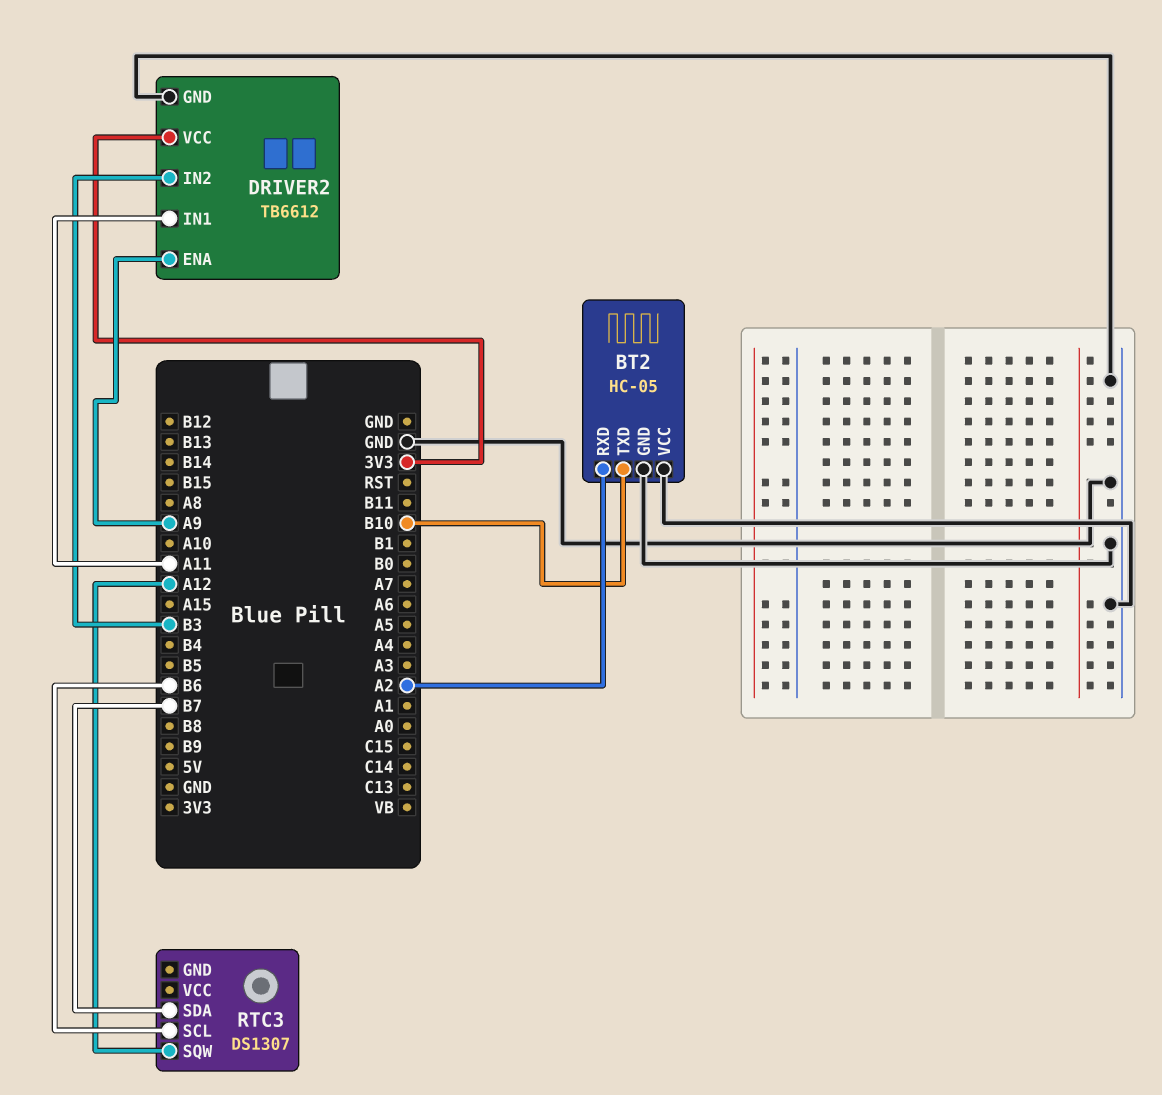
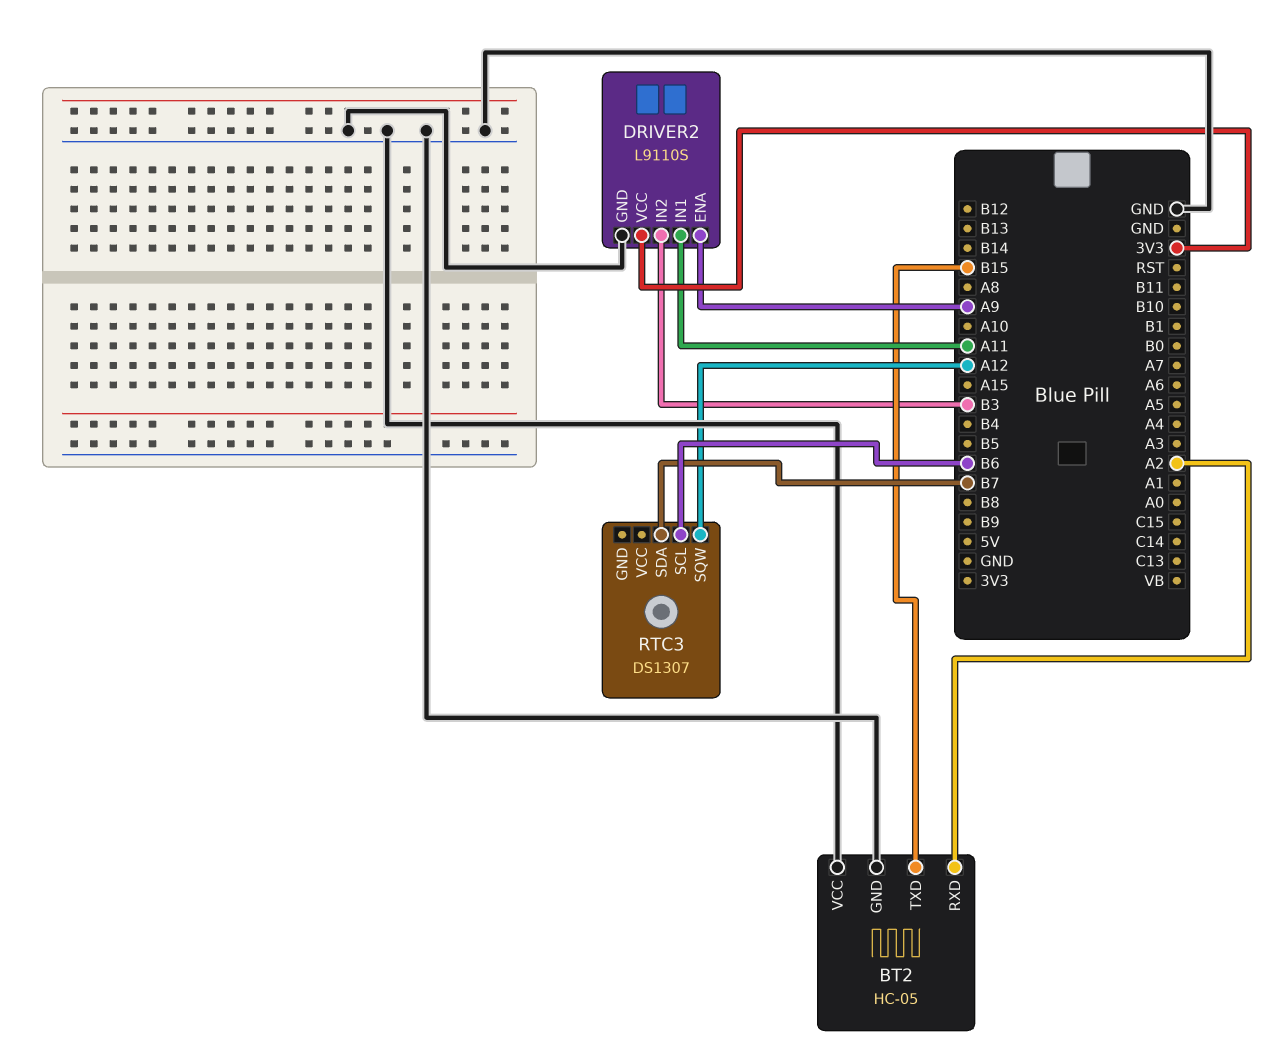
BT2 pin TXD: B10 -> B15
DRIVER2: TB6612 -> L9110S

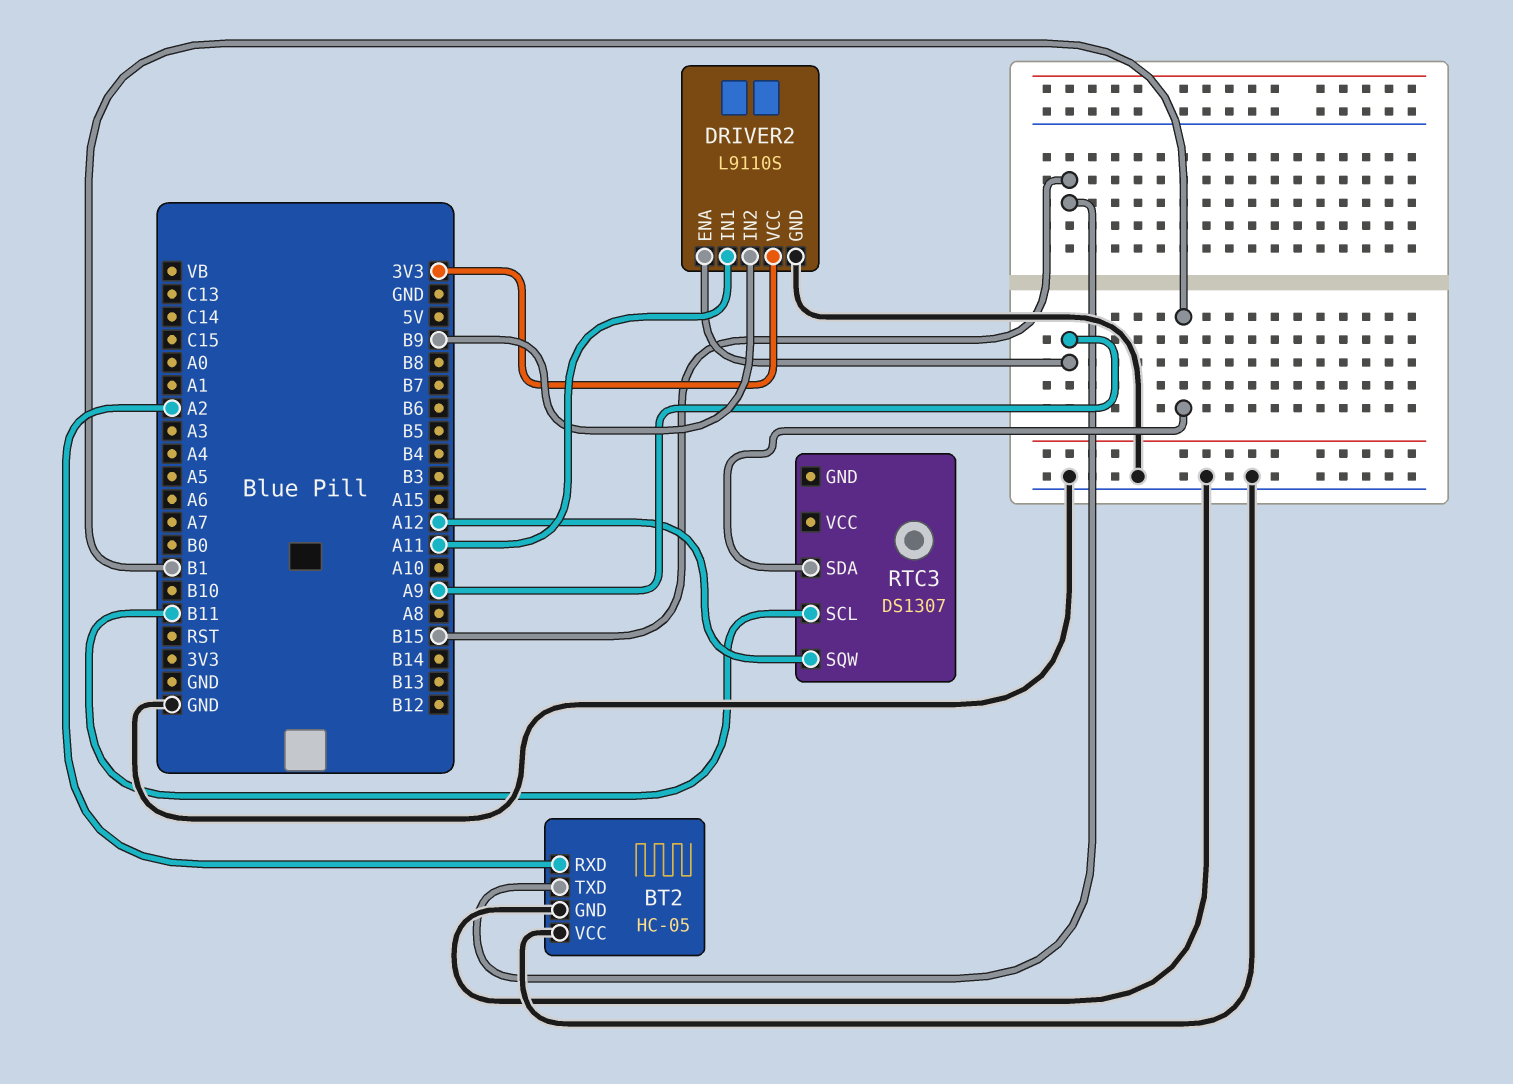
DRIVER2 pin IN2: B3 -> B9
RTC3 pin SCL: B6 -> B11
RTC3 pin SDA: B7 -> B1

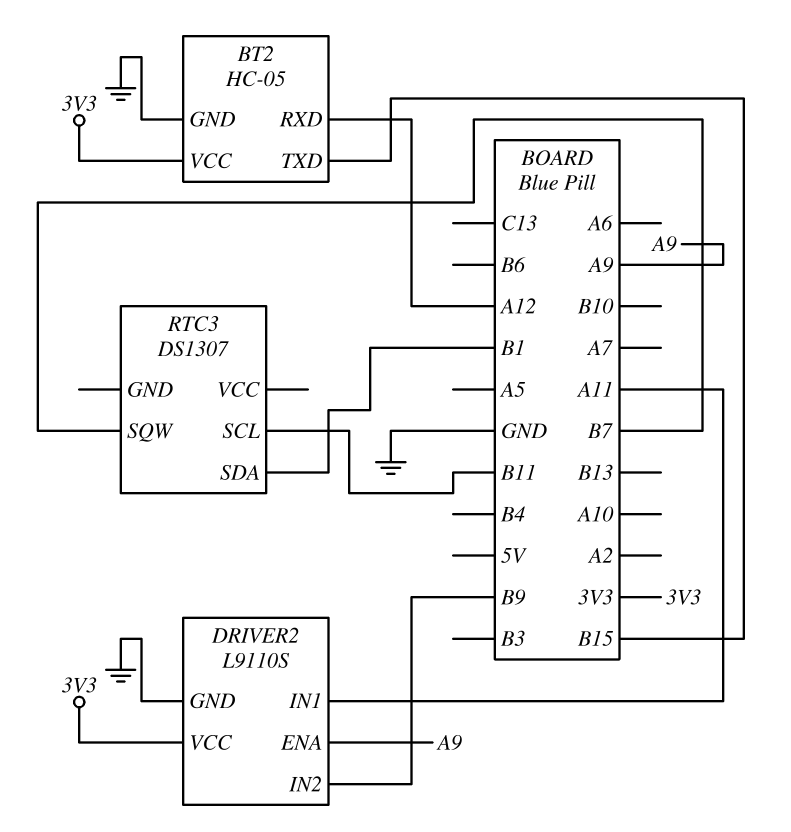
BT2 pin RXD: A2 -> A12
BT2 pin VCC: GND -> 3V3
RTC3 pin SQW: A12 -> B7

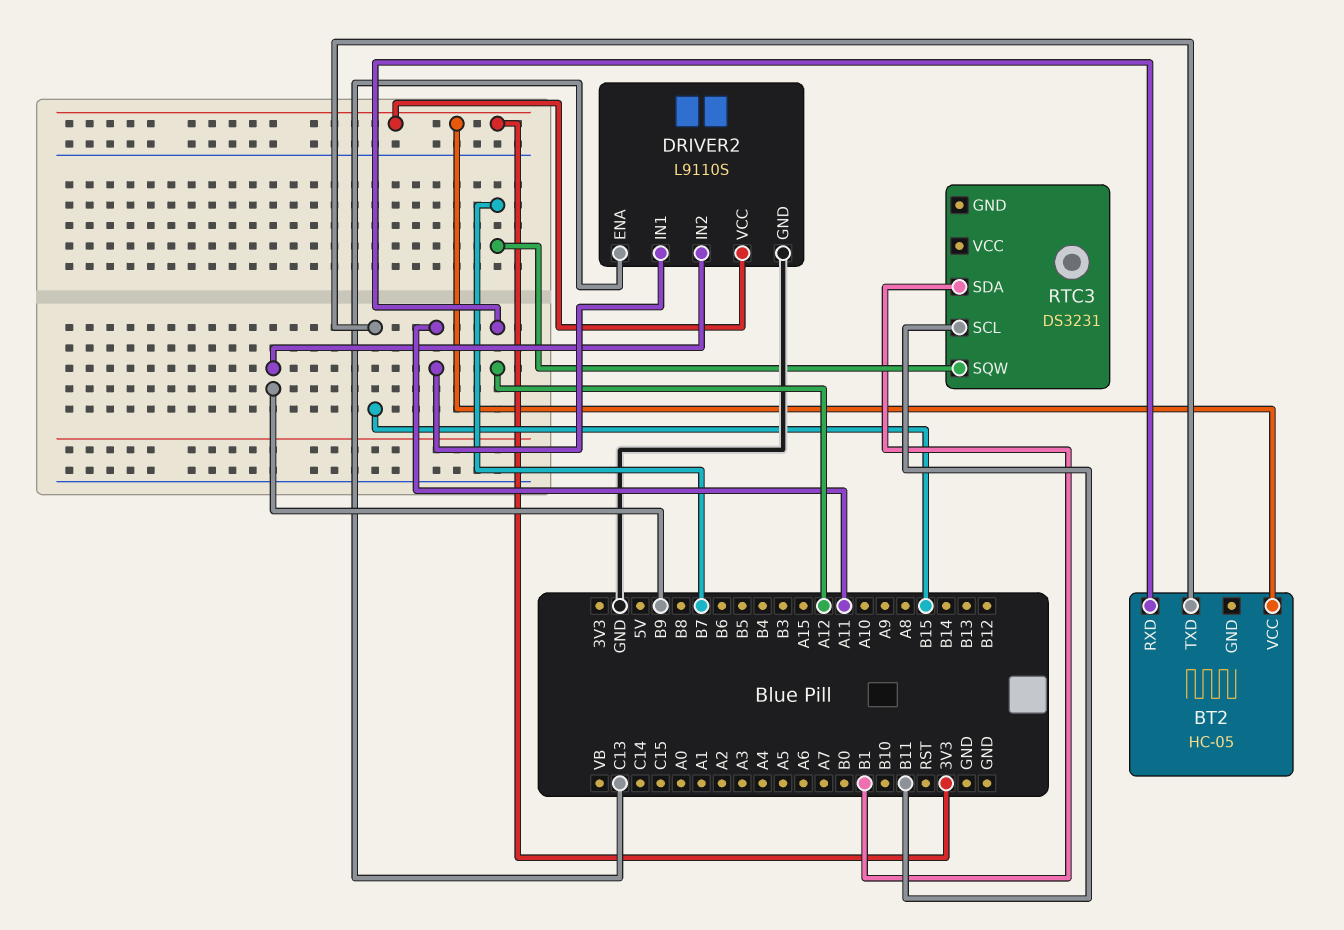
BT2 pin GND: GND -> none
DRIVER2 pin ENA: A9 -> C13
RTC3: DS1307 -> DS3231

